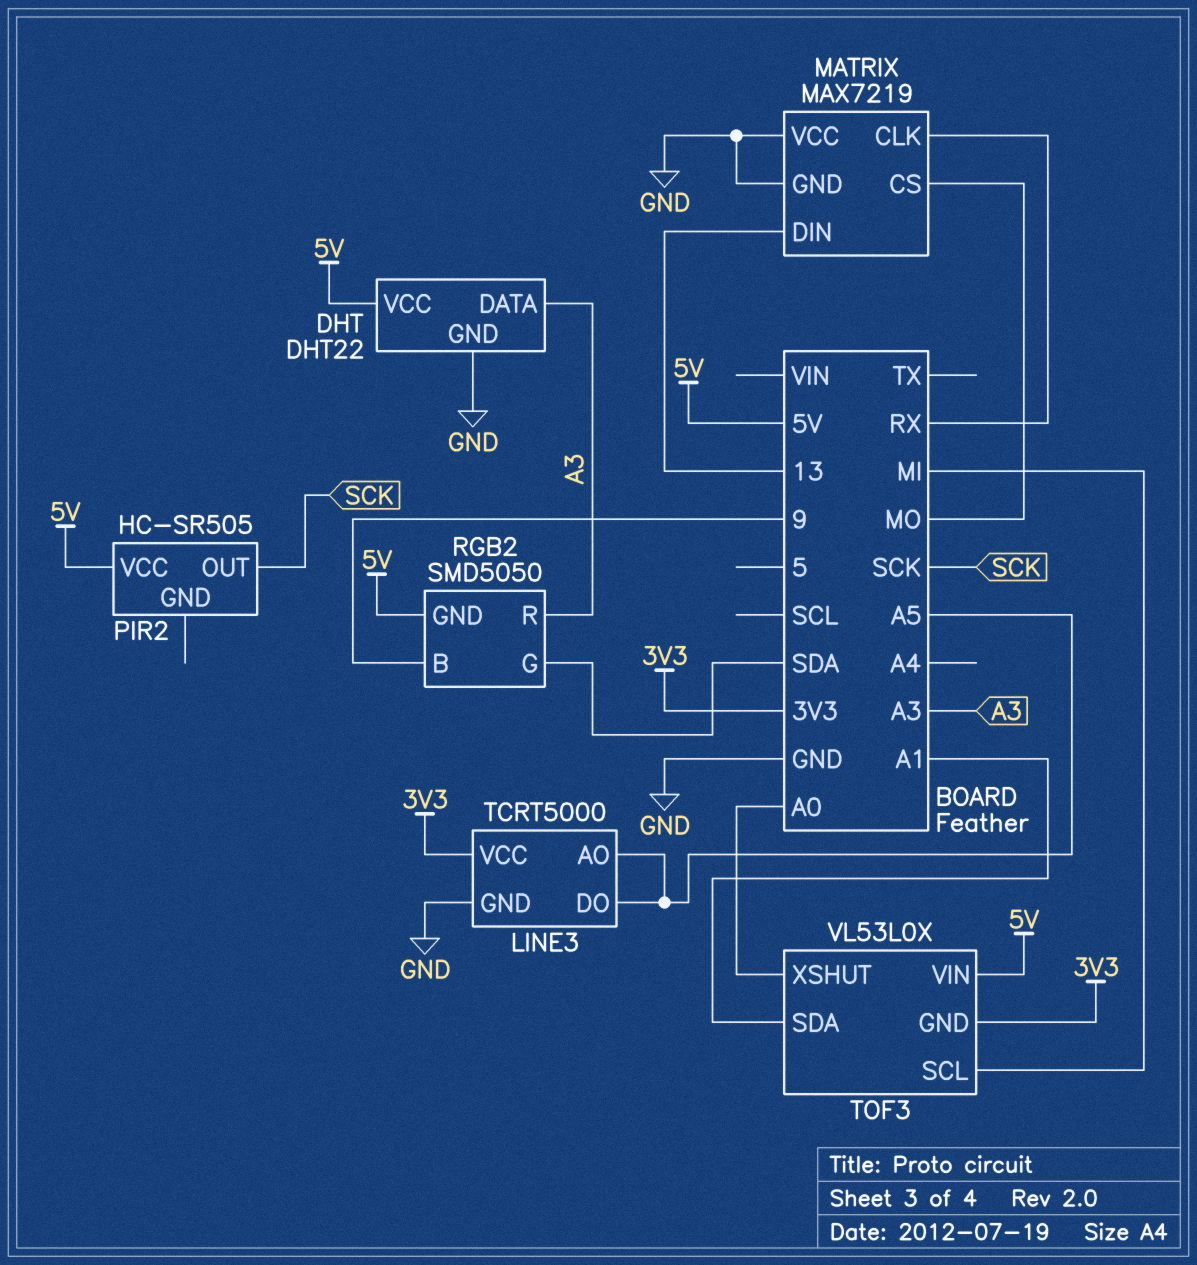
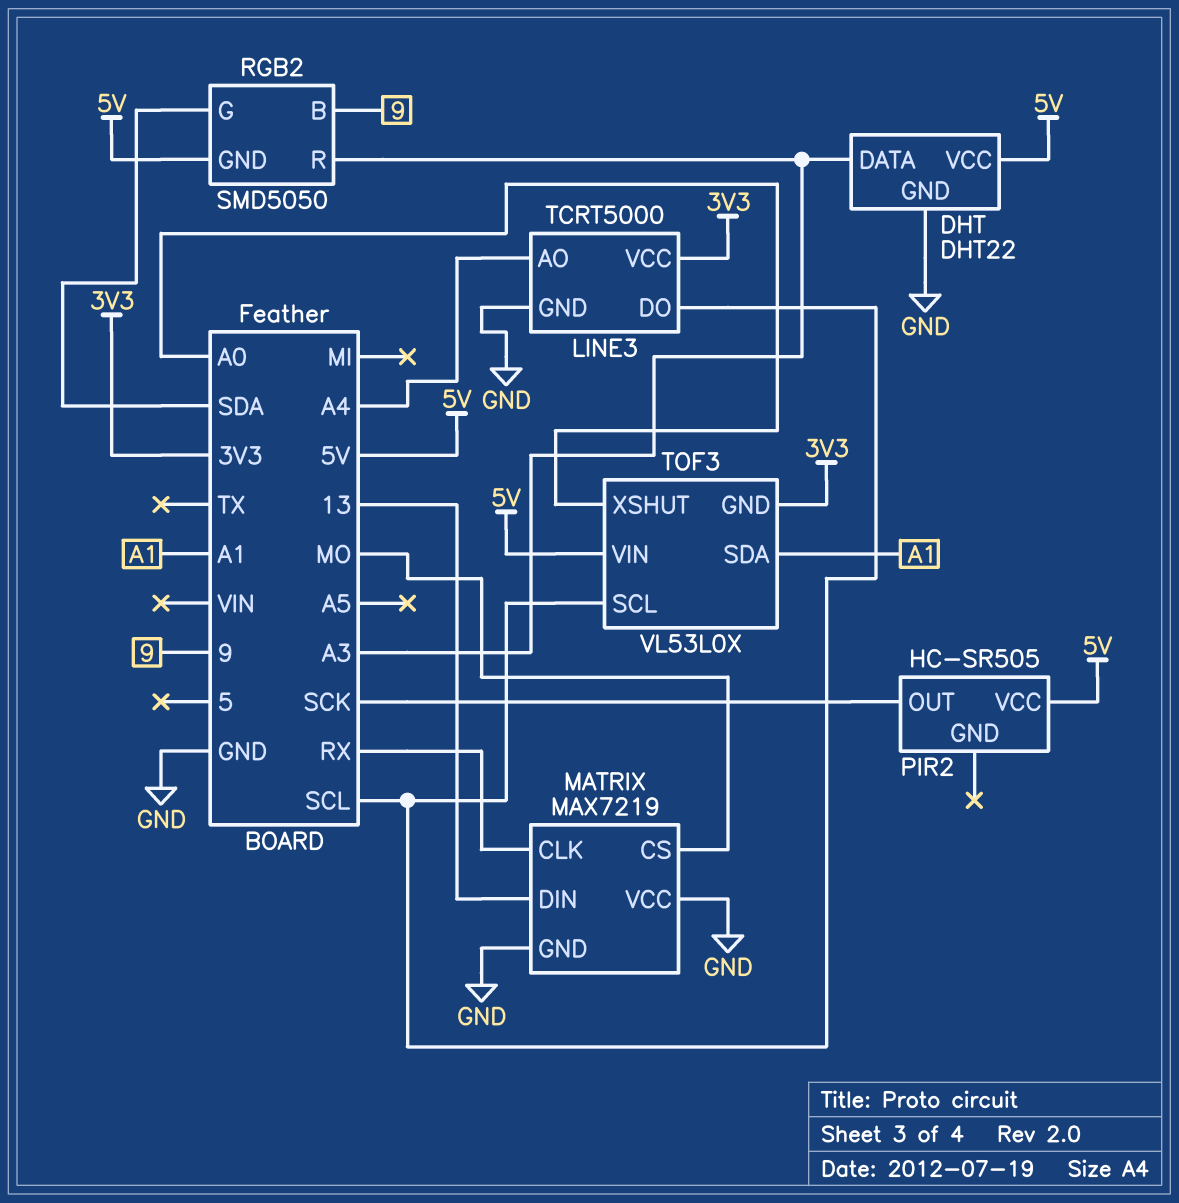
LINE3 pin AO: A5 -> A4
LINE3 pin DO: A5 -> SCL
TOF3 pin SCL: MI -> SCL

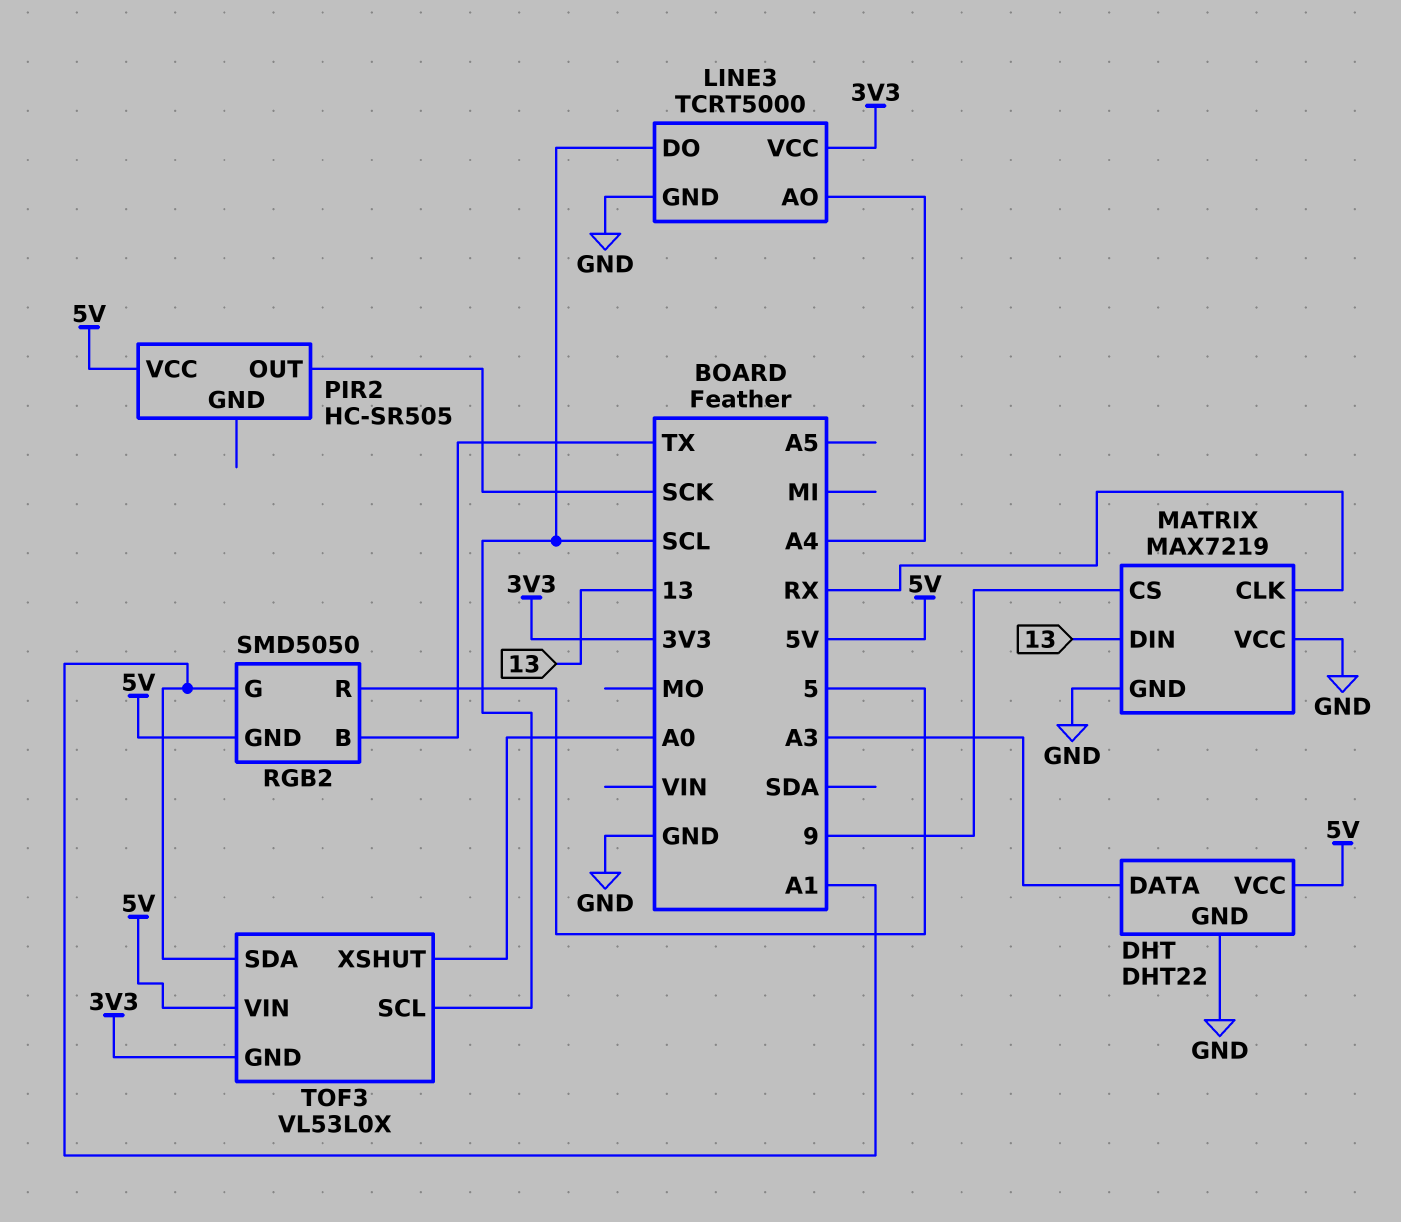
MATRIX pin CS: MO -> 9
RGB2 pin B: 9 -> TX
RGB2 pin G: SDA -> A1
RGB2 pin R: A3 -> 5

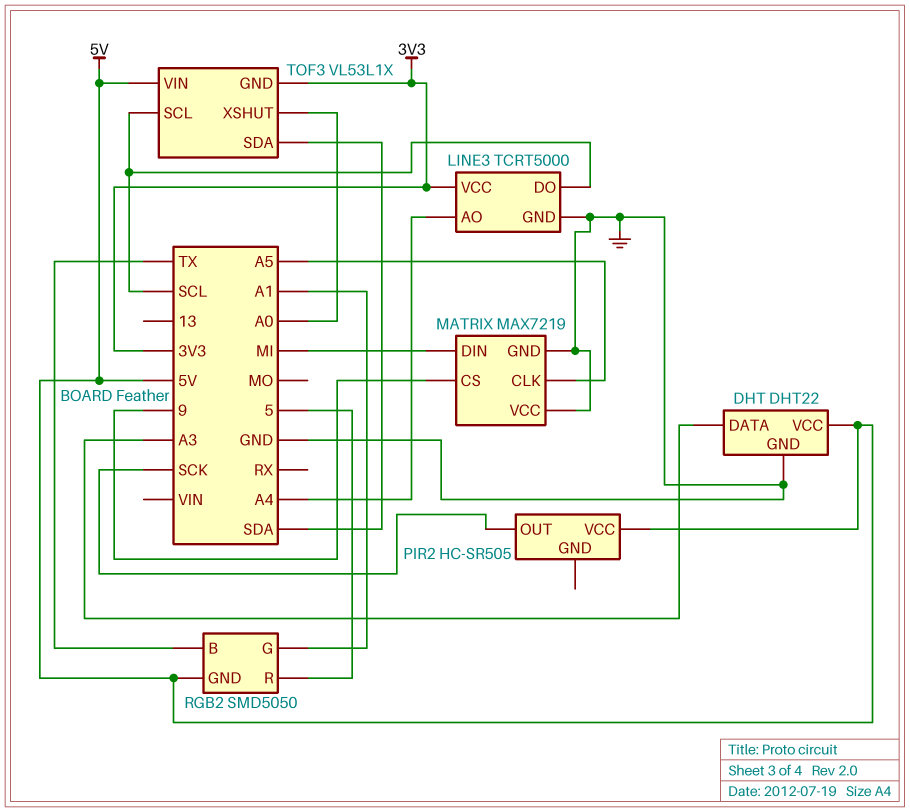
MATRIX pin CLK: RX -> A5
MATRIX pin DIN: 13 -> MI
TOF3: VL53L0X -> VL53L1X
TOF3 pin SDA: A1 -> SDA

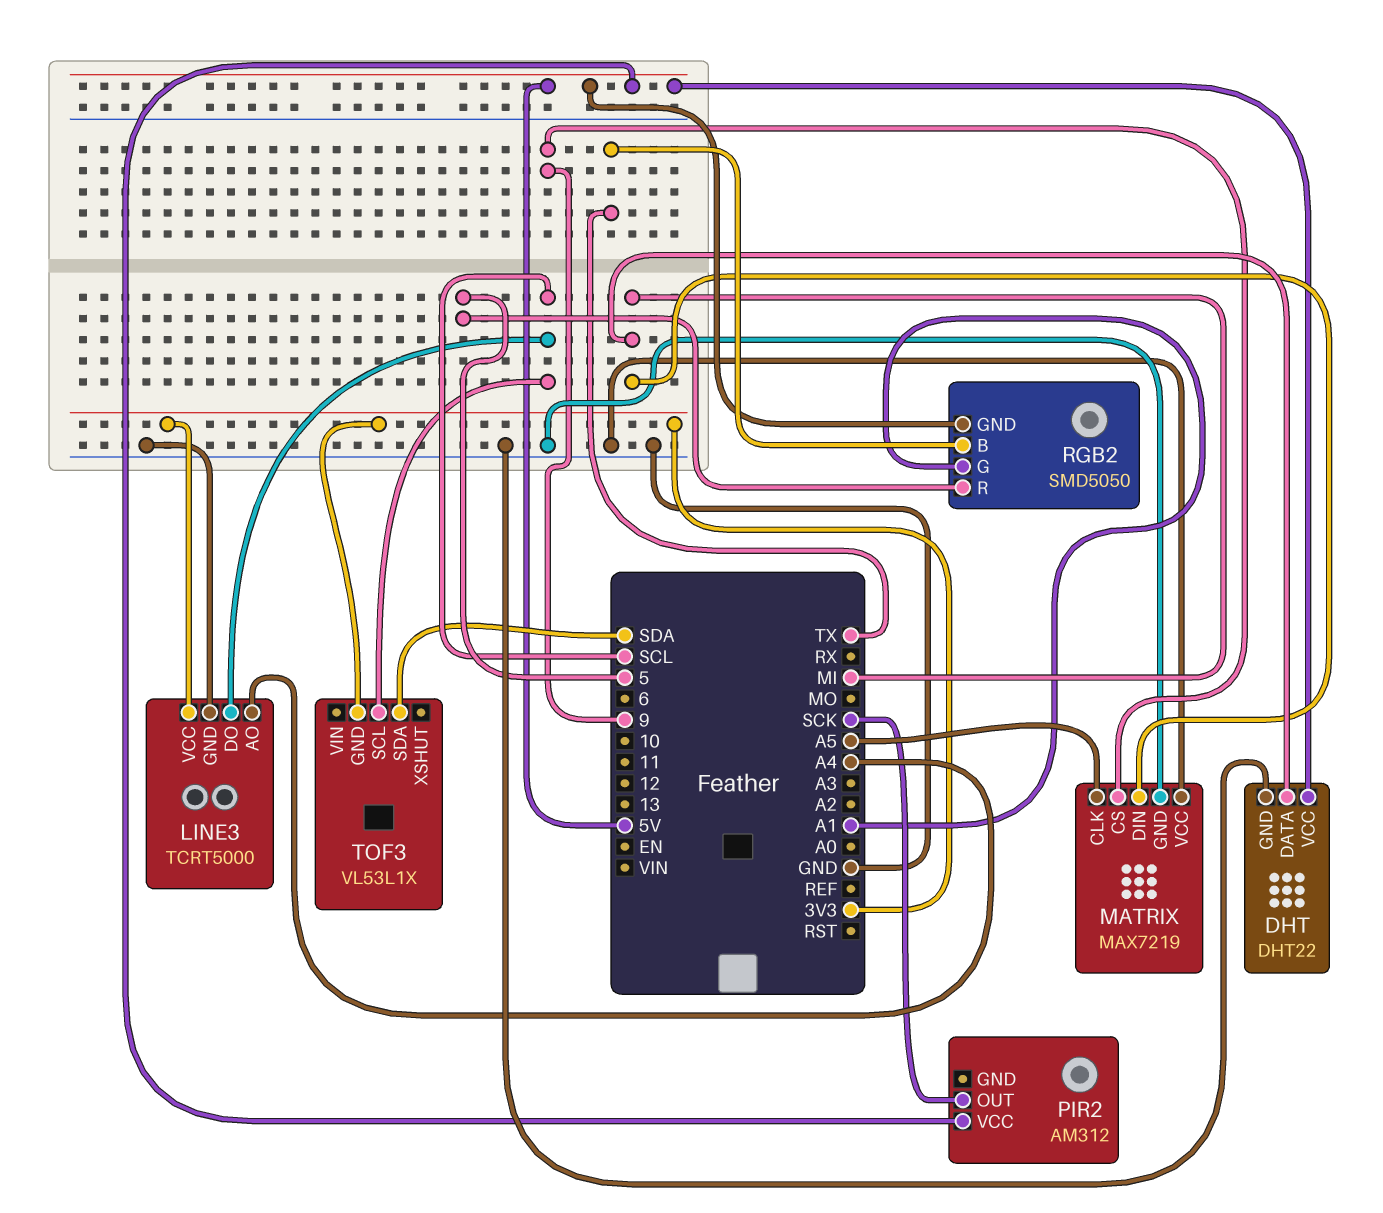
DHT pin DATA: A3 -> MI
PIR2: HC-SR505 -> AM312
TOF3 pin VIN: 5V -> none
TOF3 pin XSHUT: A0 -> none

